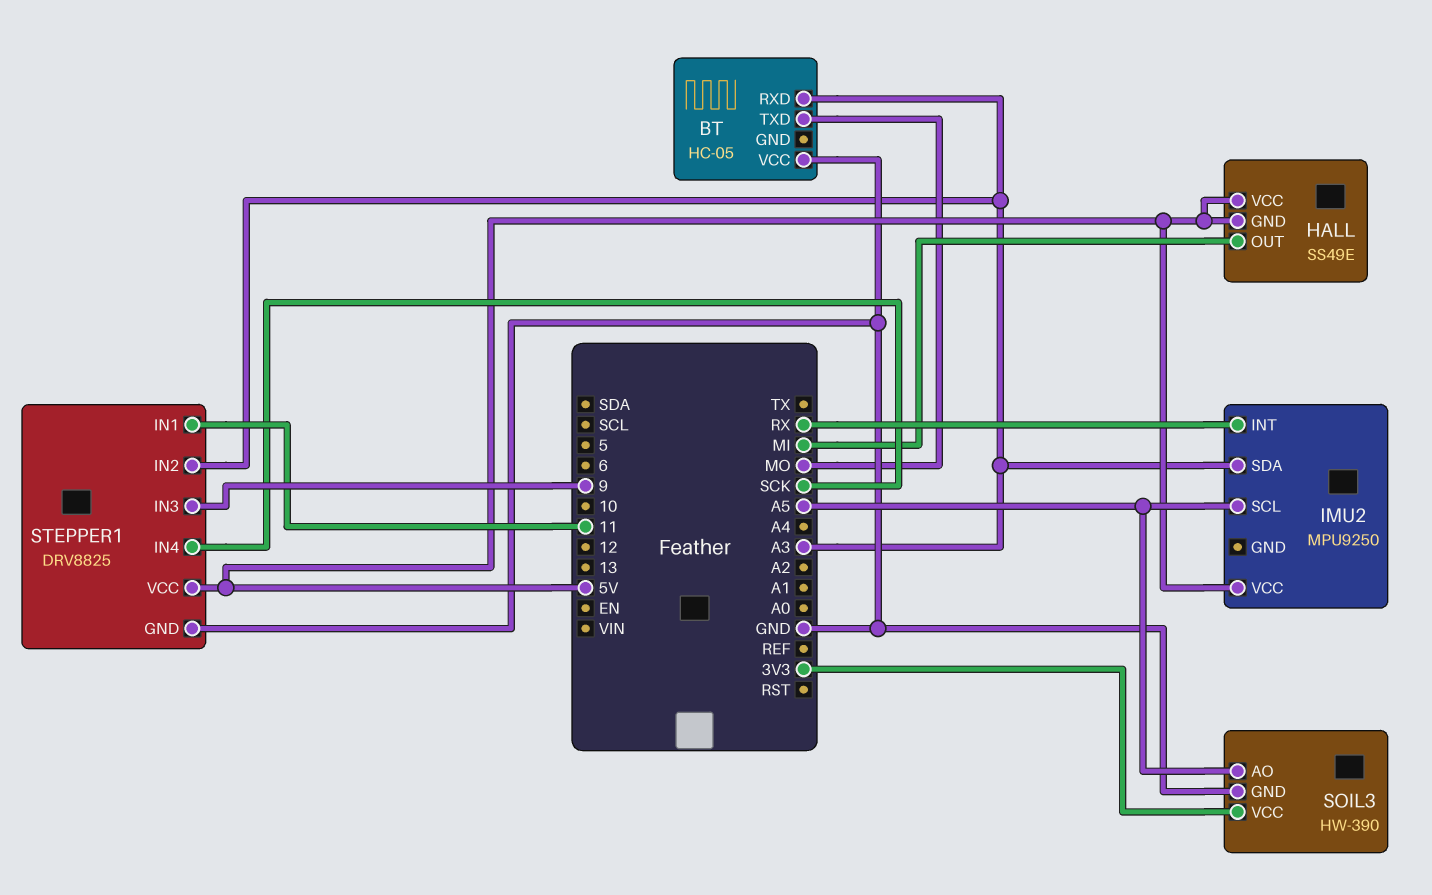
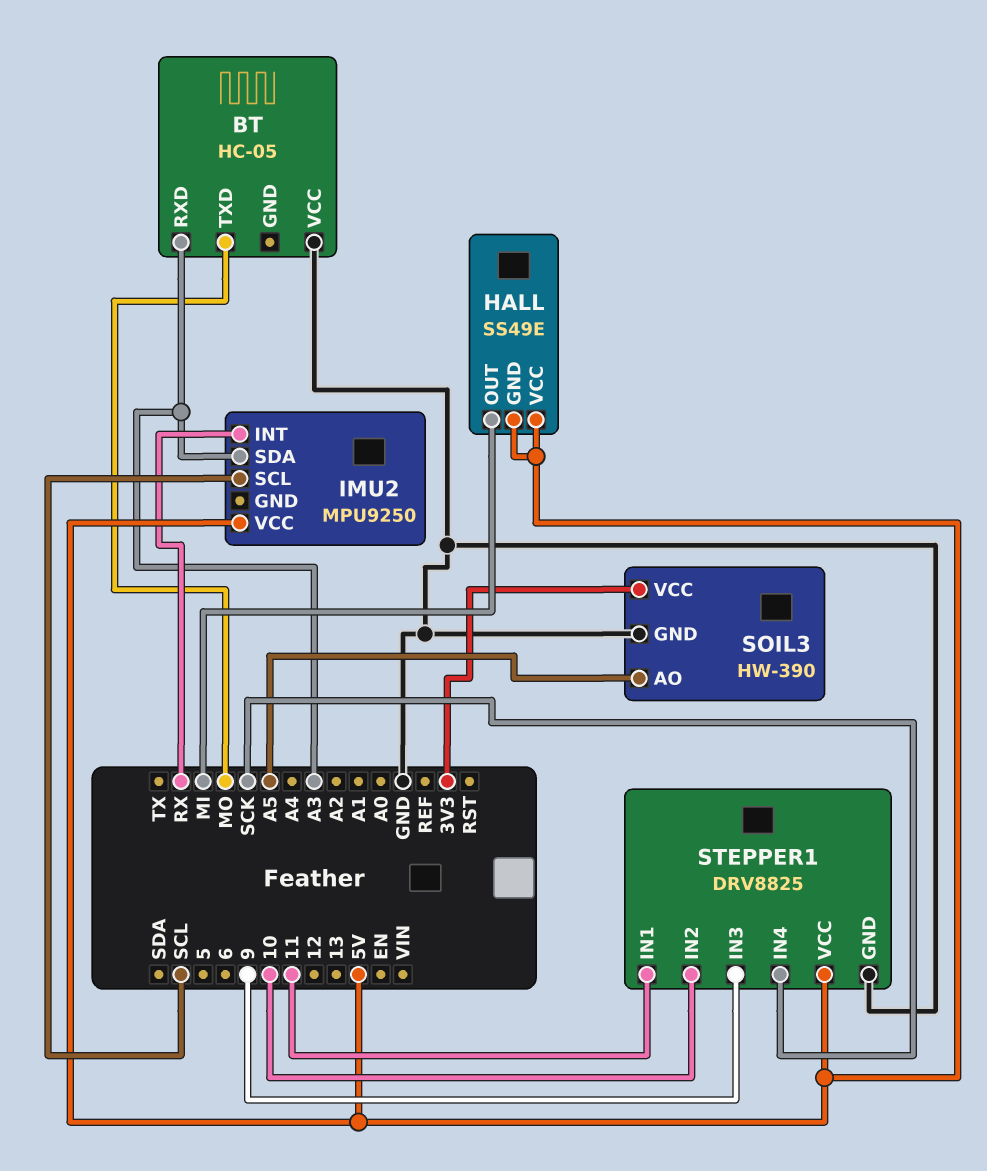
IMU2 pin SCL: A5 -> SCL
STEPPER1 pin IN2: A3 -> 10

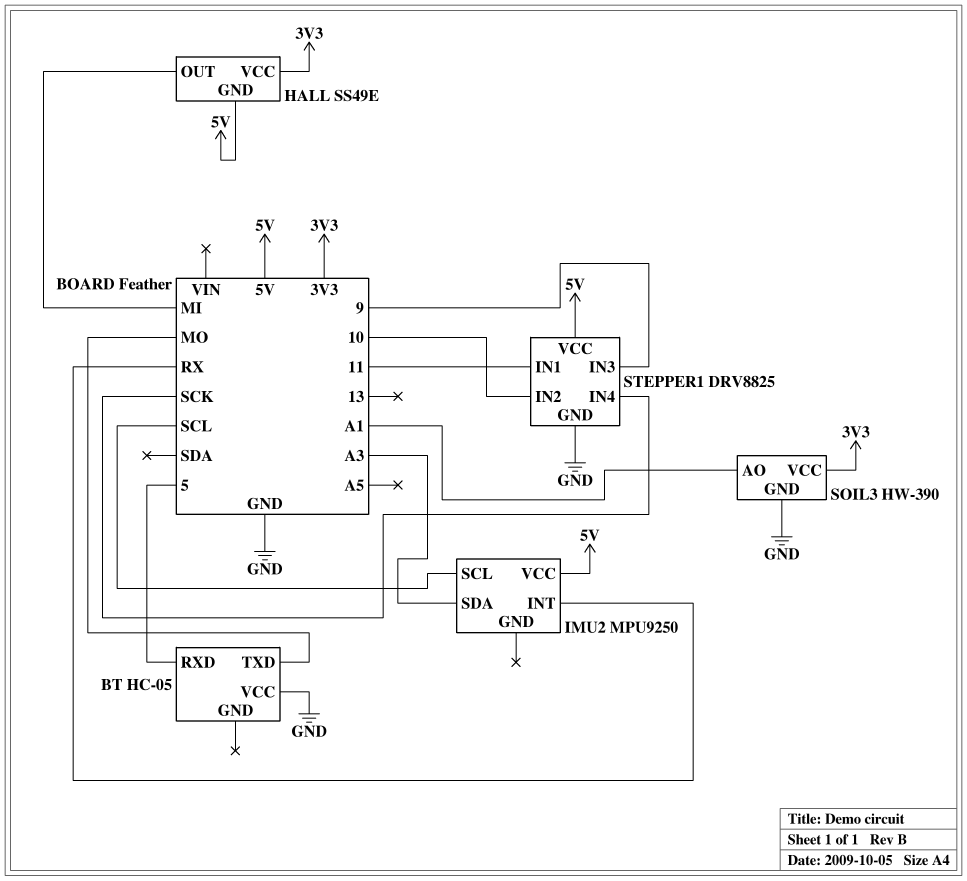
BT pin RXD: A3 -> 5
HALL pin VCC: 5V -> 3V3
SOIL3 pin AO: A5 -> A1

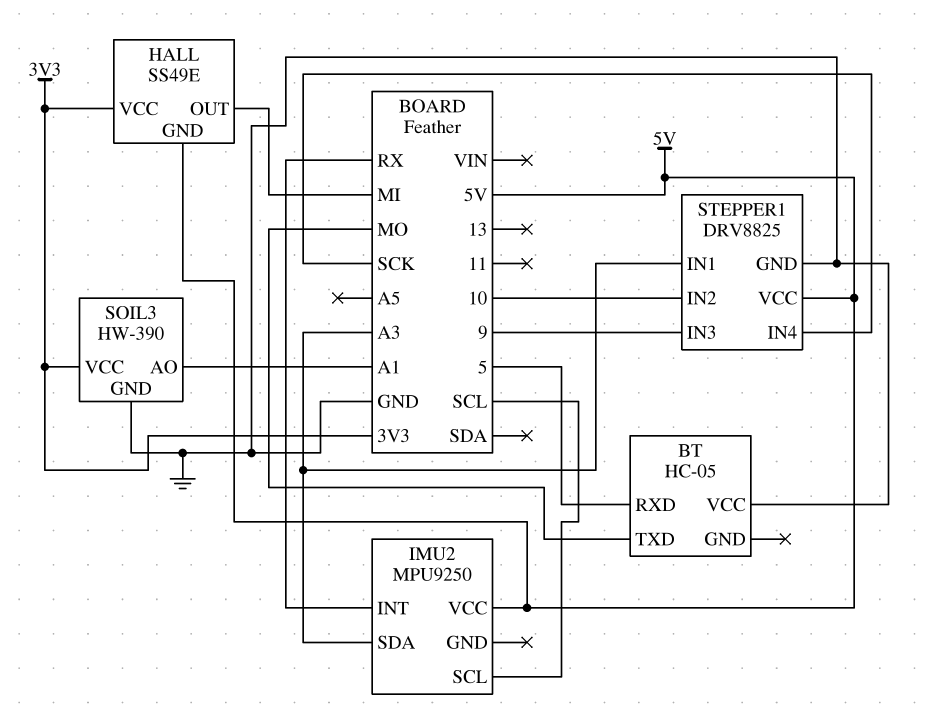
STEPPER1 pin IN1: 11 -> A3

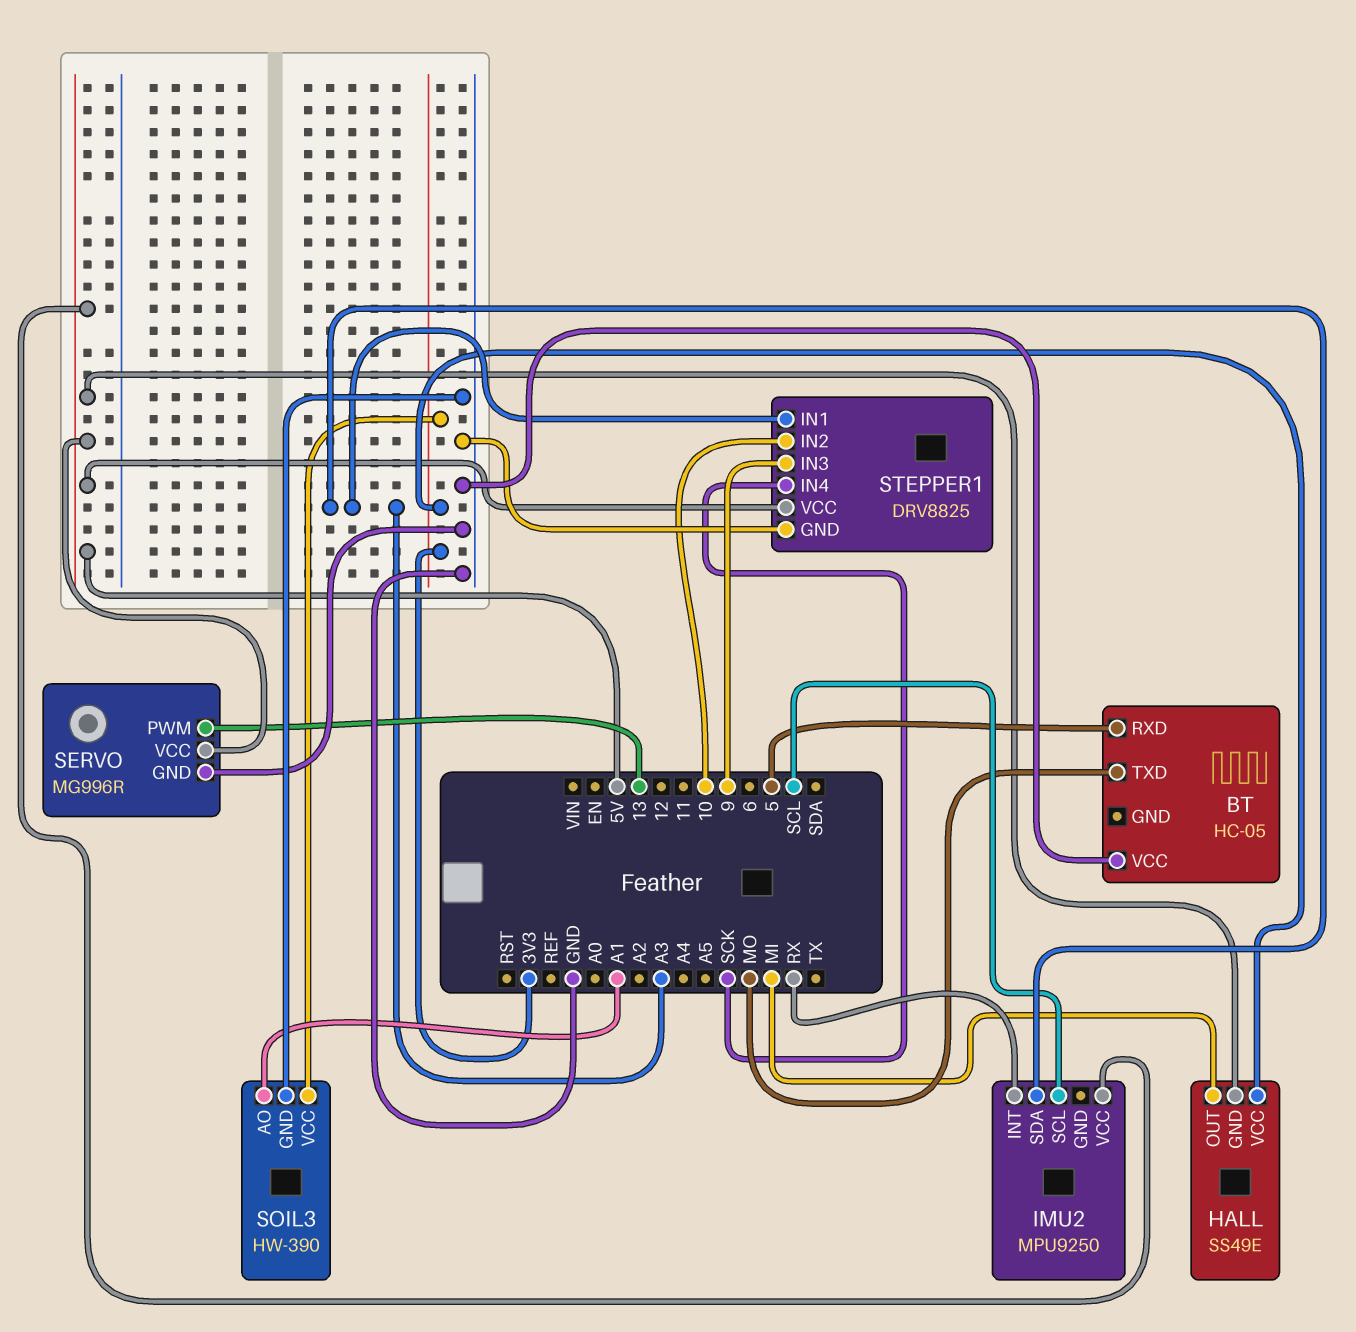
SERVO: none -> MG996R
SERVO pin GND: none -> GND
SERVO pin PWM: none -> 13
SERVO pin VCC: none -> 5V

